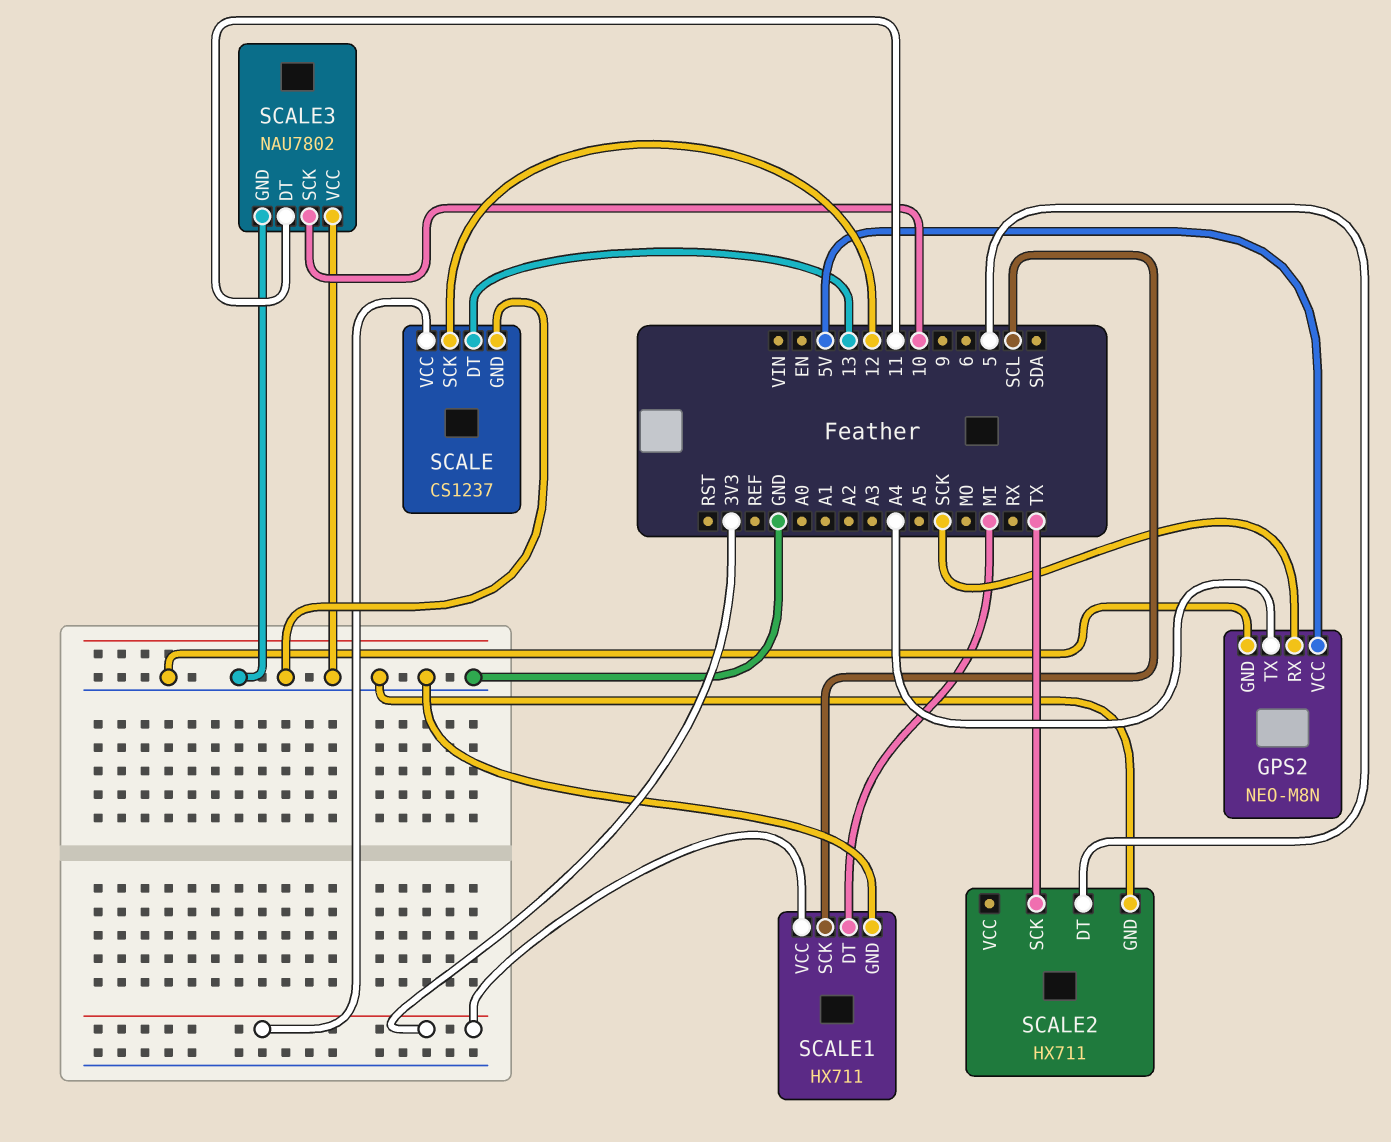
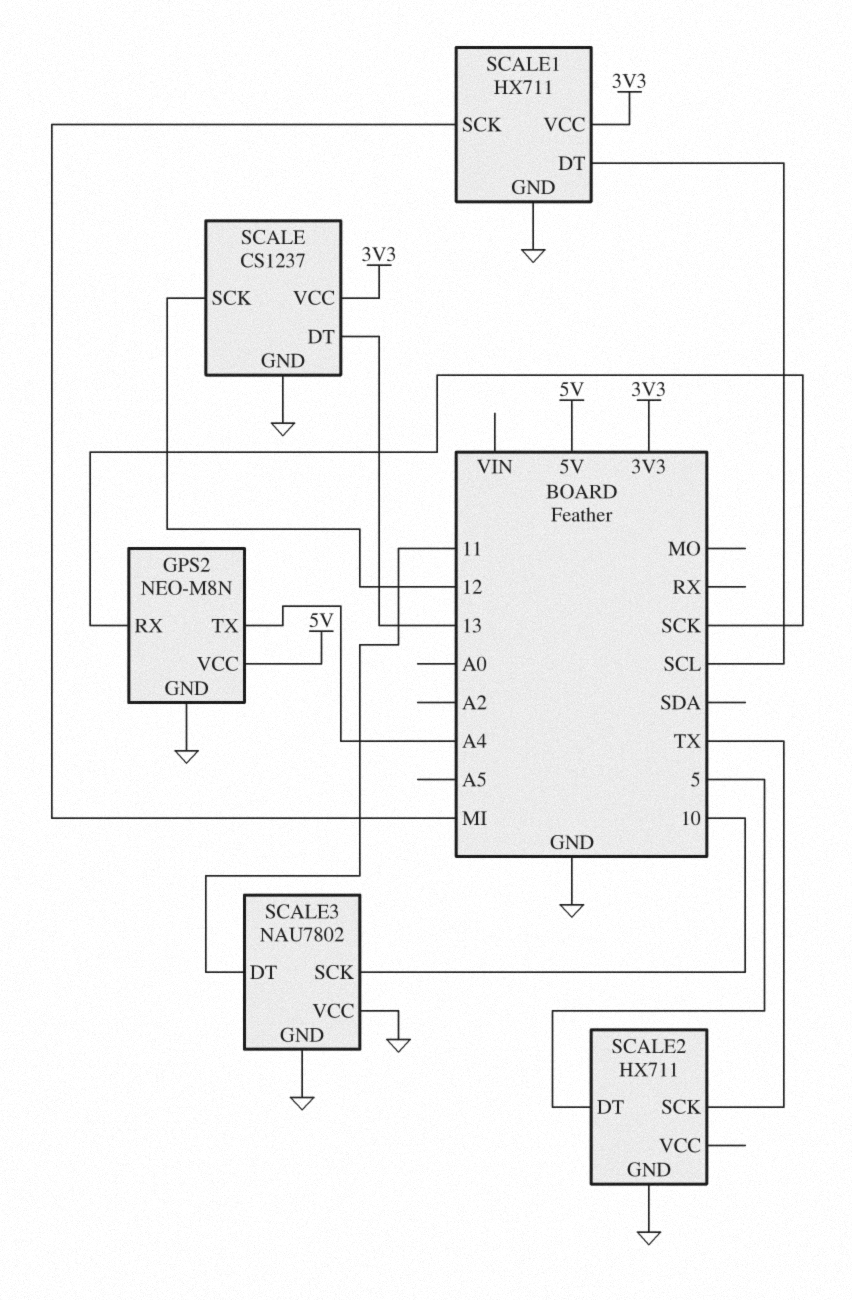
SCALE1 pin DT: MI -> SCL
SCALE1 pin SCK: SCL -> MI

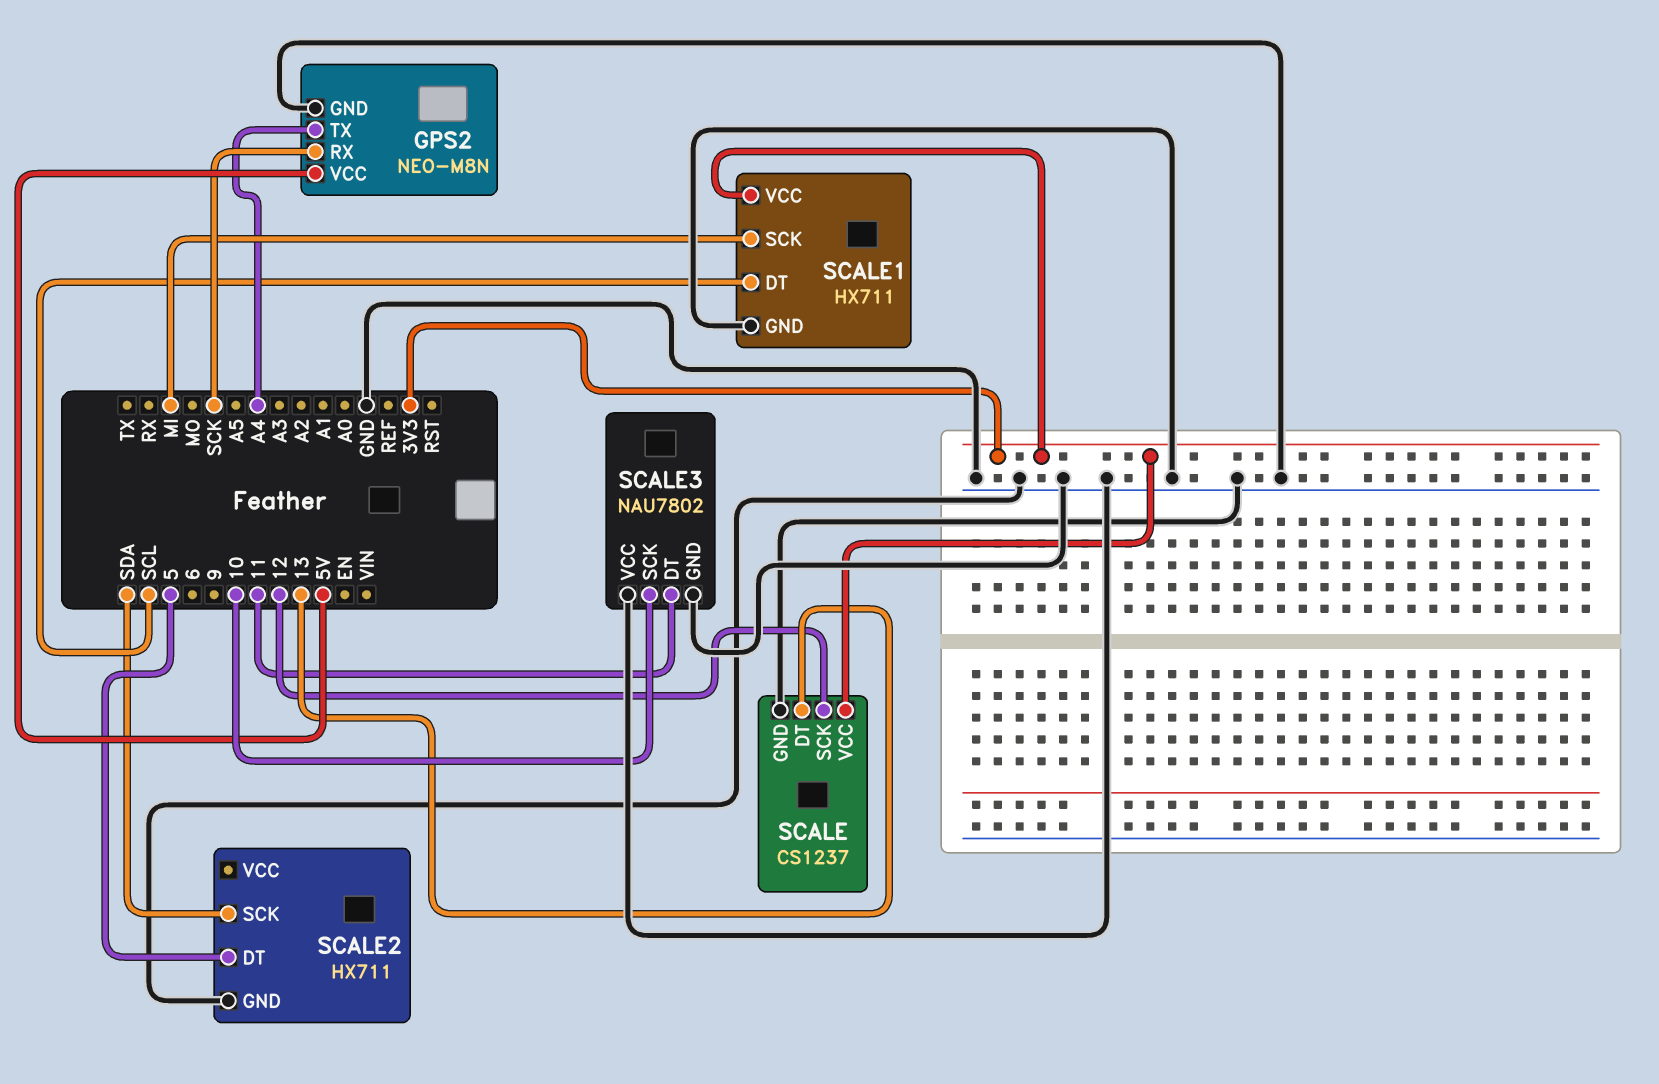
SCALE2 pin SCK: TX -> SDA

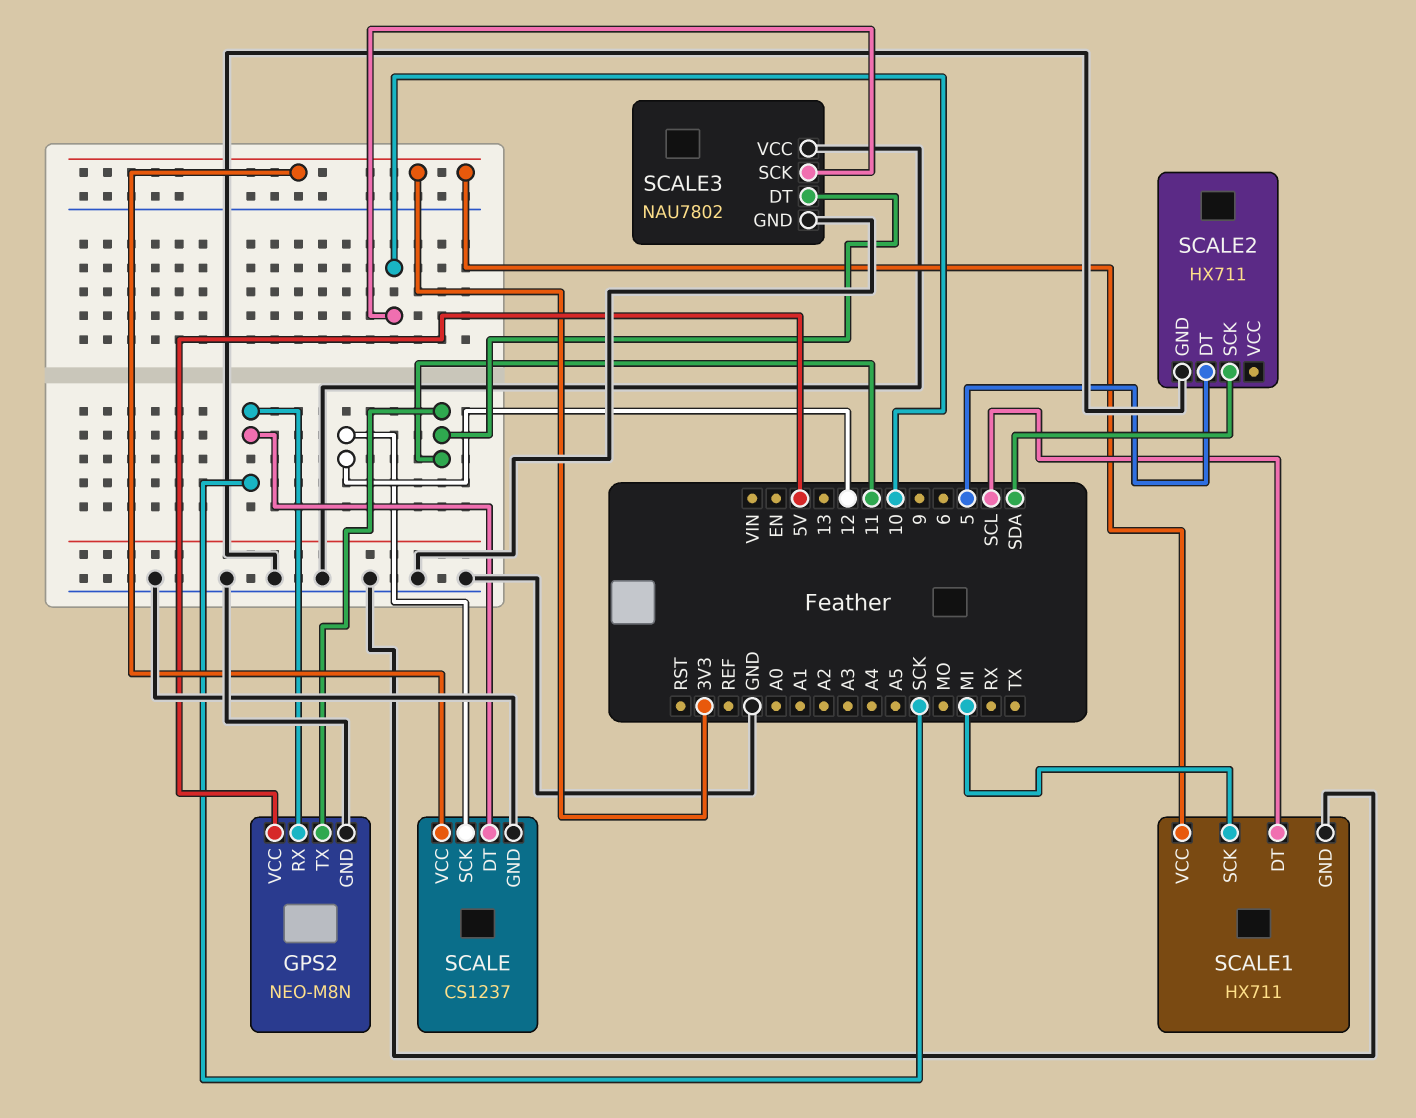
GPS2 pin TX: A4 -> 11
SCALE pin DT: 13 -> SCK

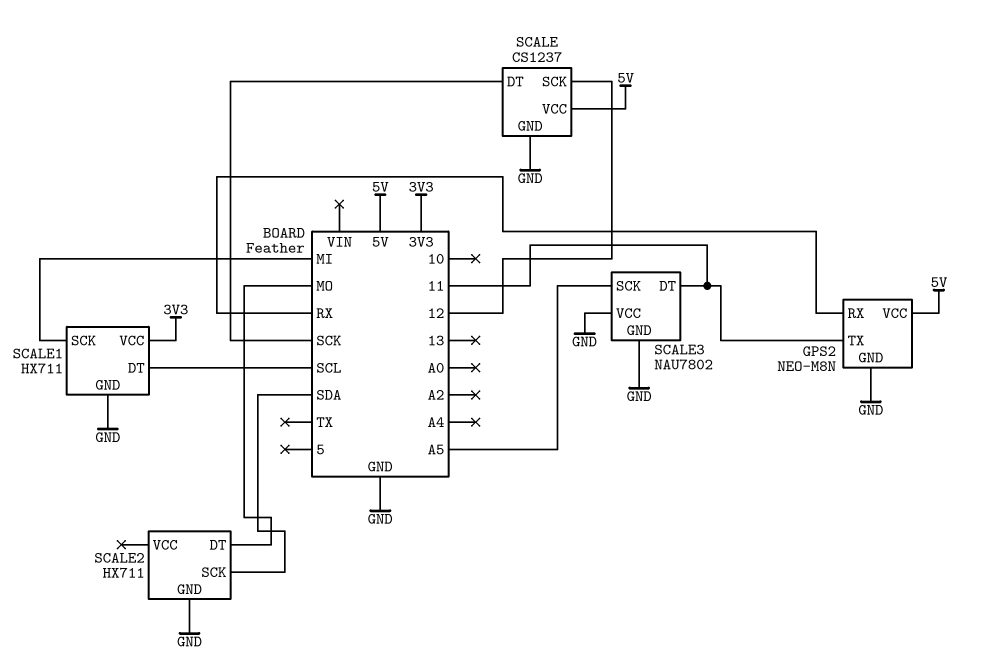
GPS2 pin RX: SCK -> RX
SCALE pin VCC: 3V3 -> 5V
SCALE2 pin DT: 5 -> MO
SCALE3 pin SCK: 10 -> A5

